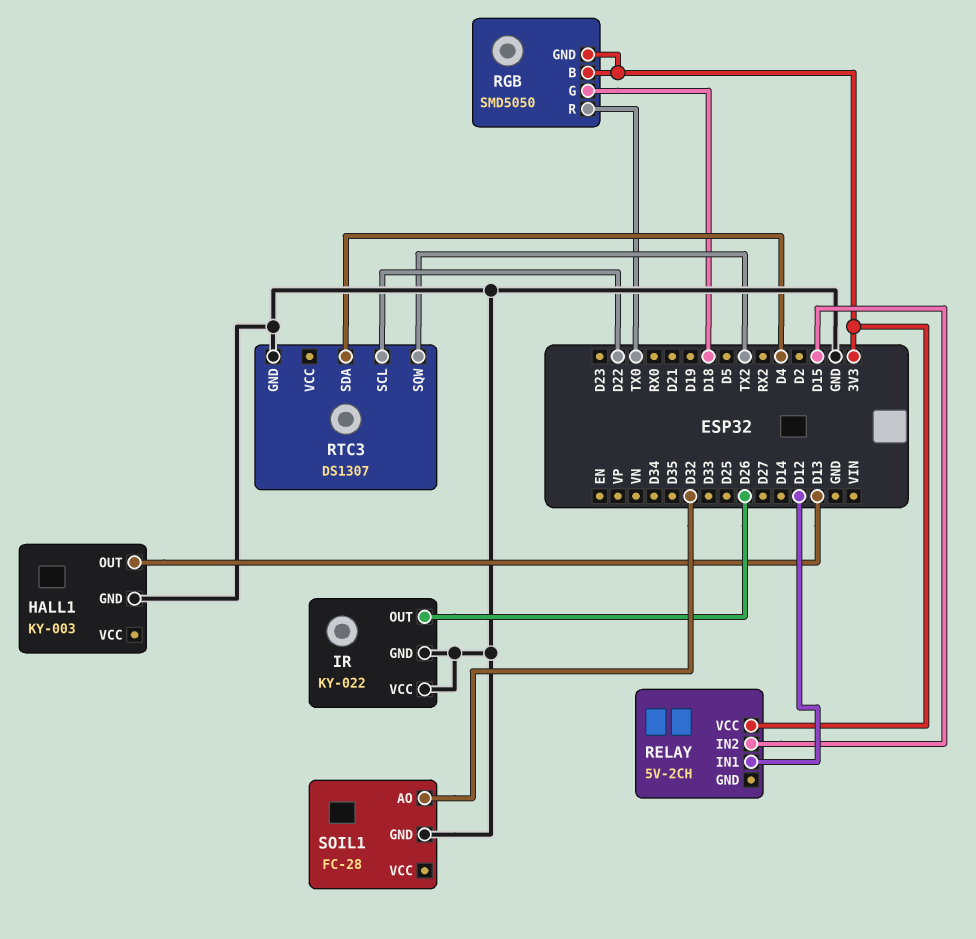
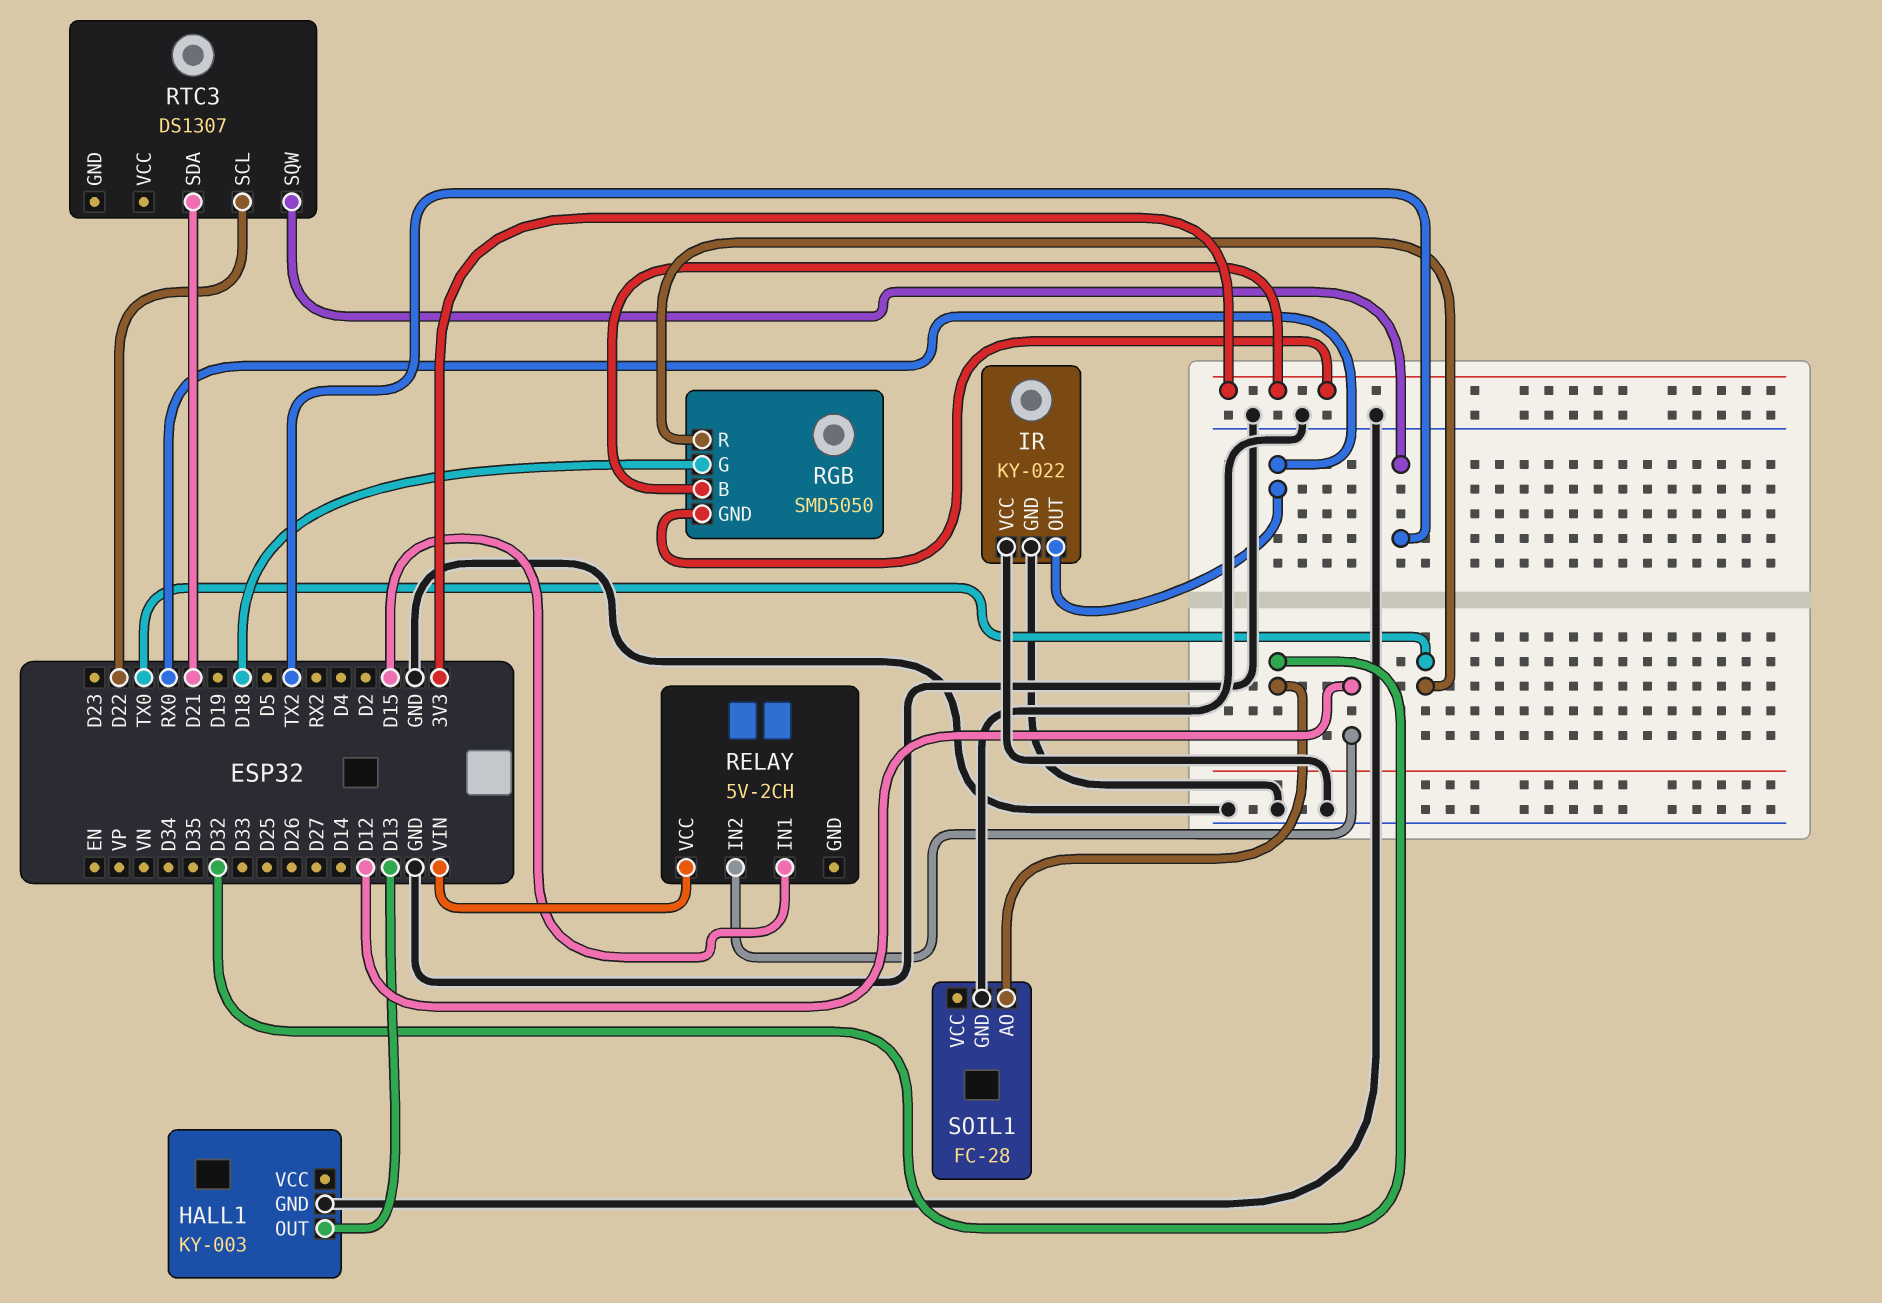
IR pin OUT: D26 -> RX0
RELAY pin IN1: D12 -> D15
RELAY pin IN2: D15 -> D12
RELAY pin VCC: 3V3 -> VIN
RTC3 pin GND: GND -> none
RTC3 pin SDA: D4 -> D21

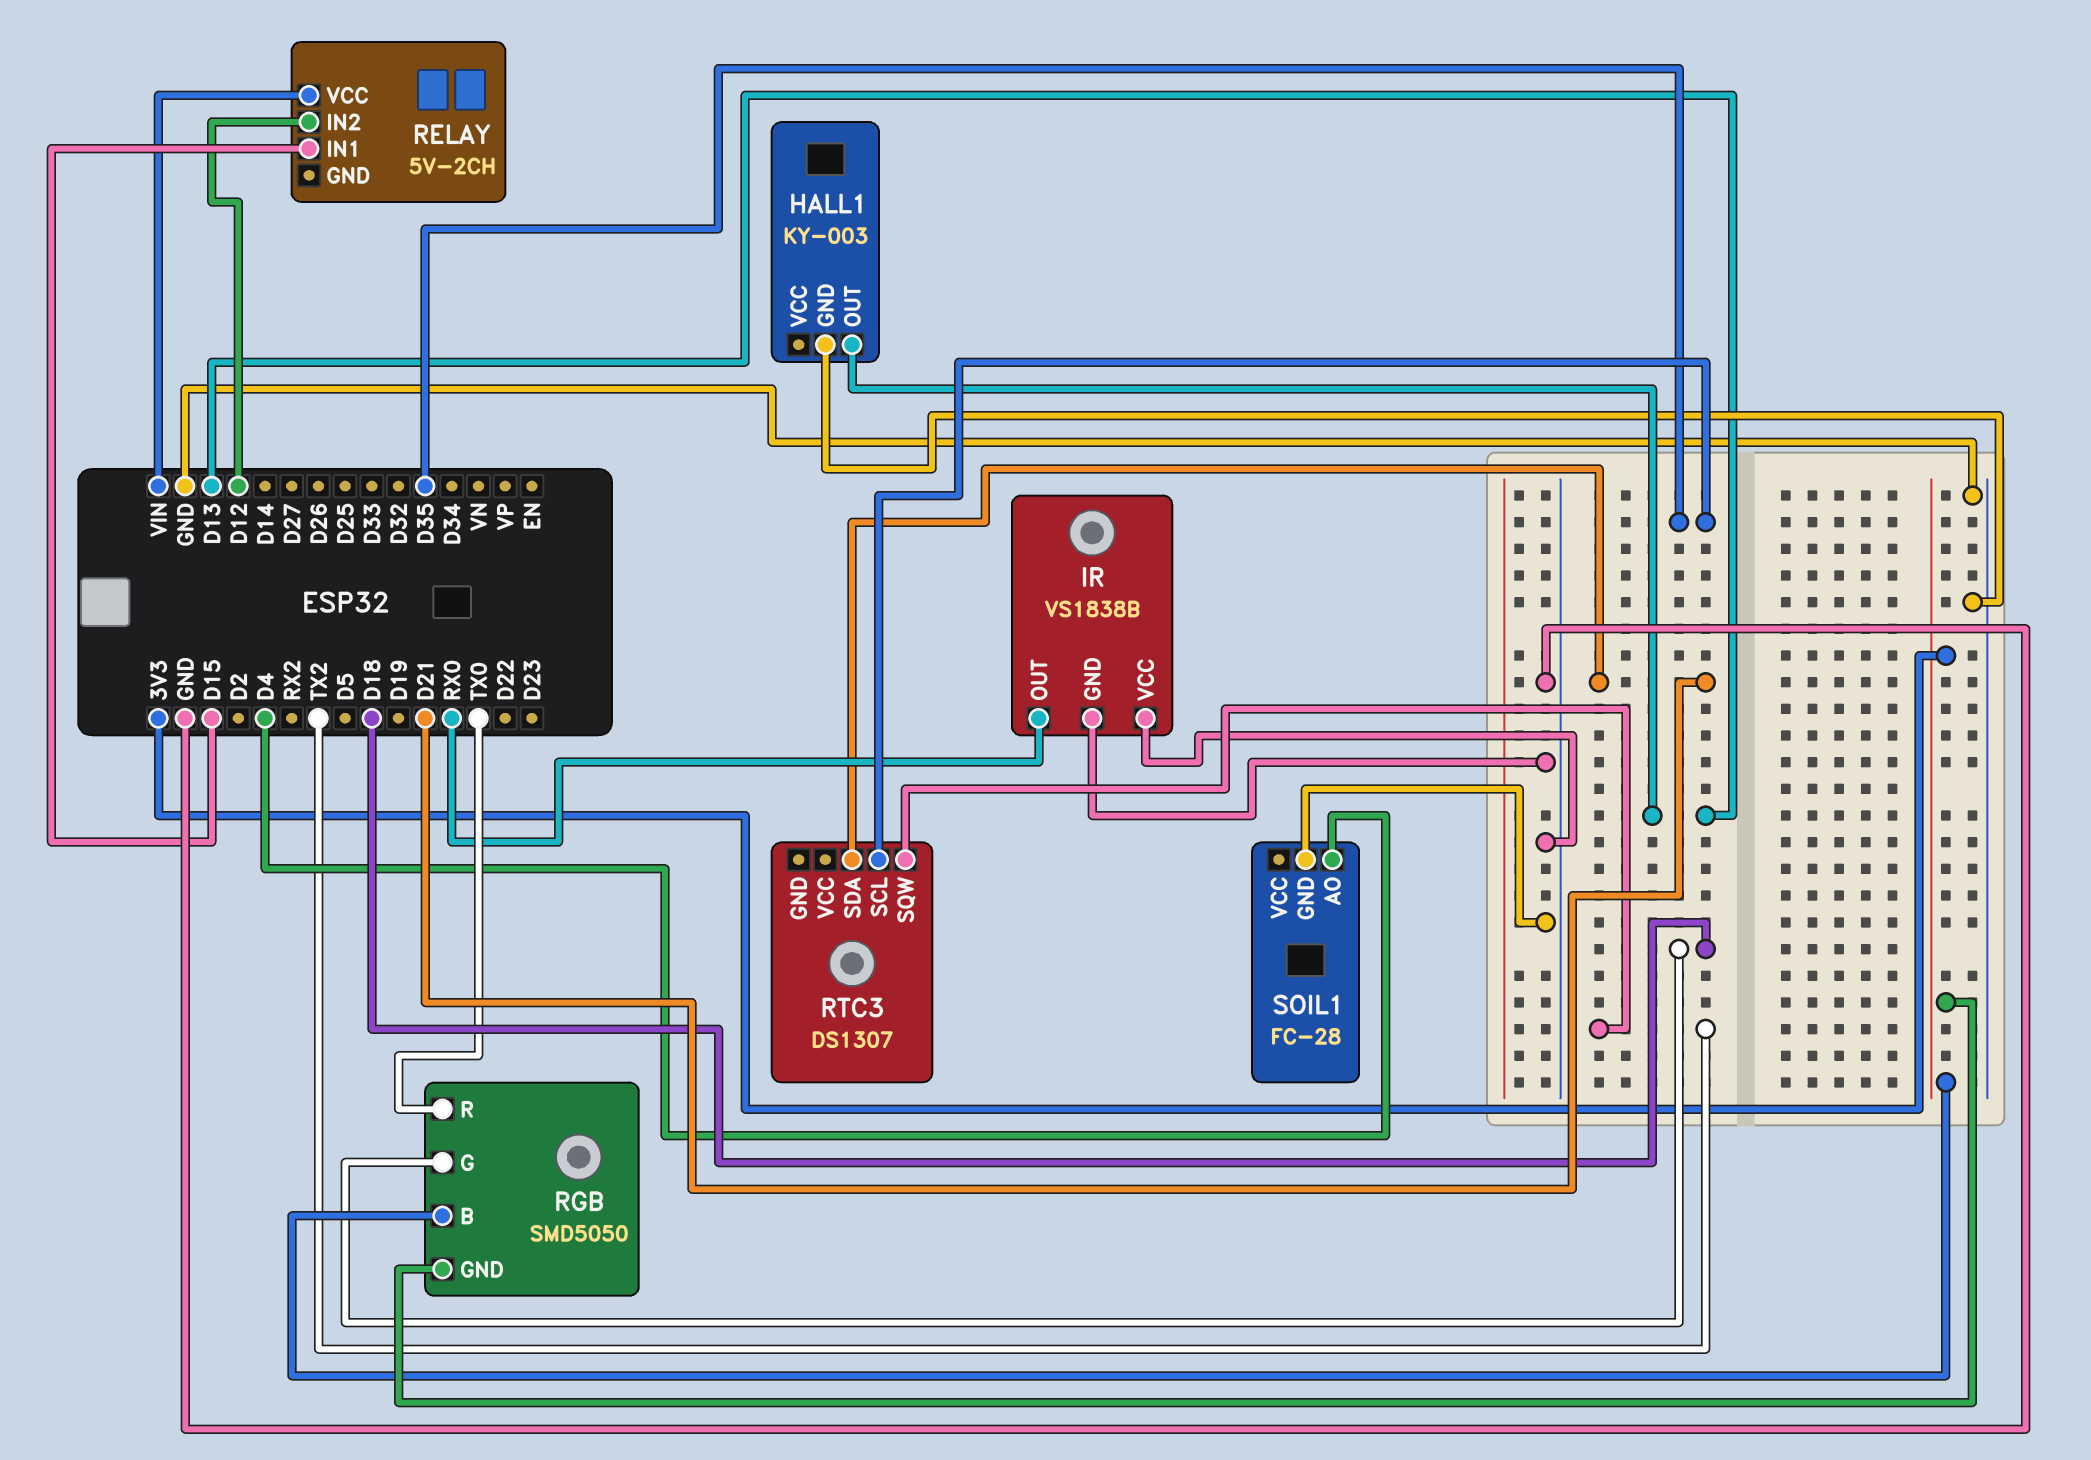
IR: KY-022 -> VS1838B
RTC3 pin SCL: D22 -> D35
SOIL1 pin AO: D32 -> D4

